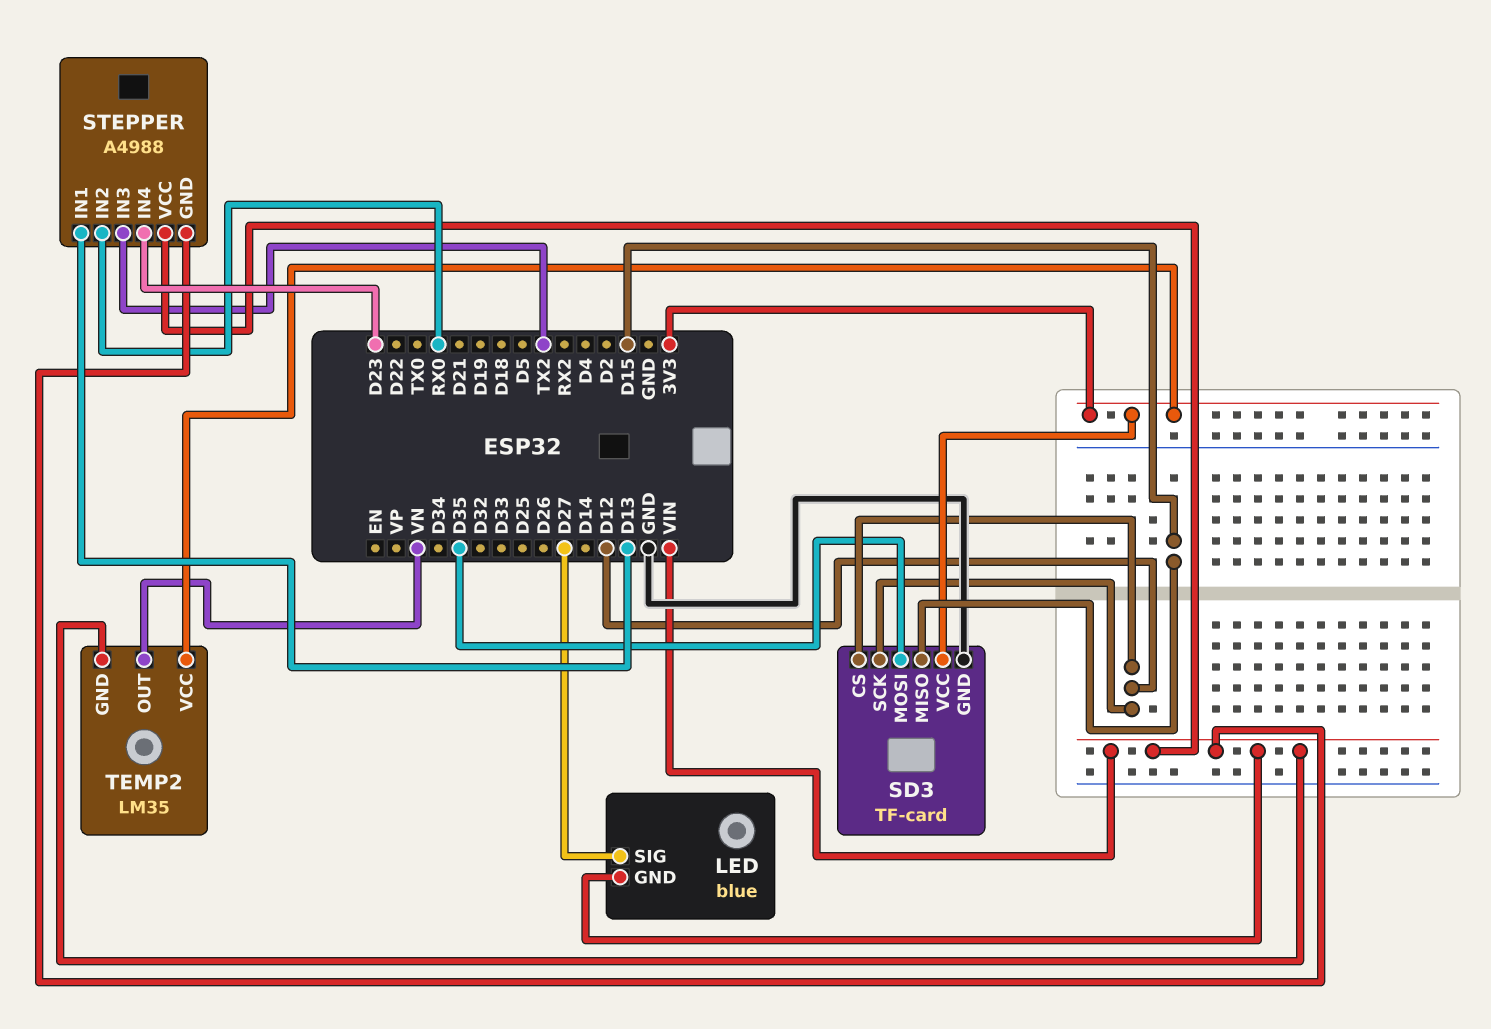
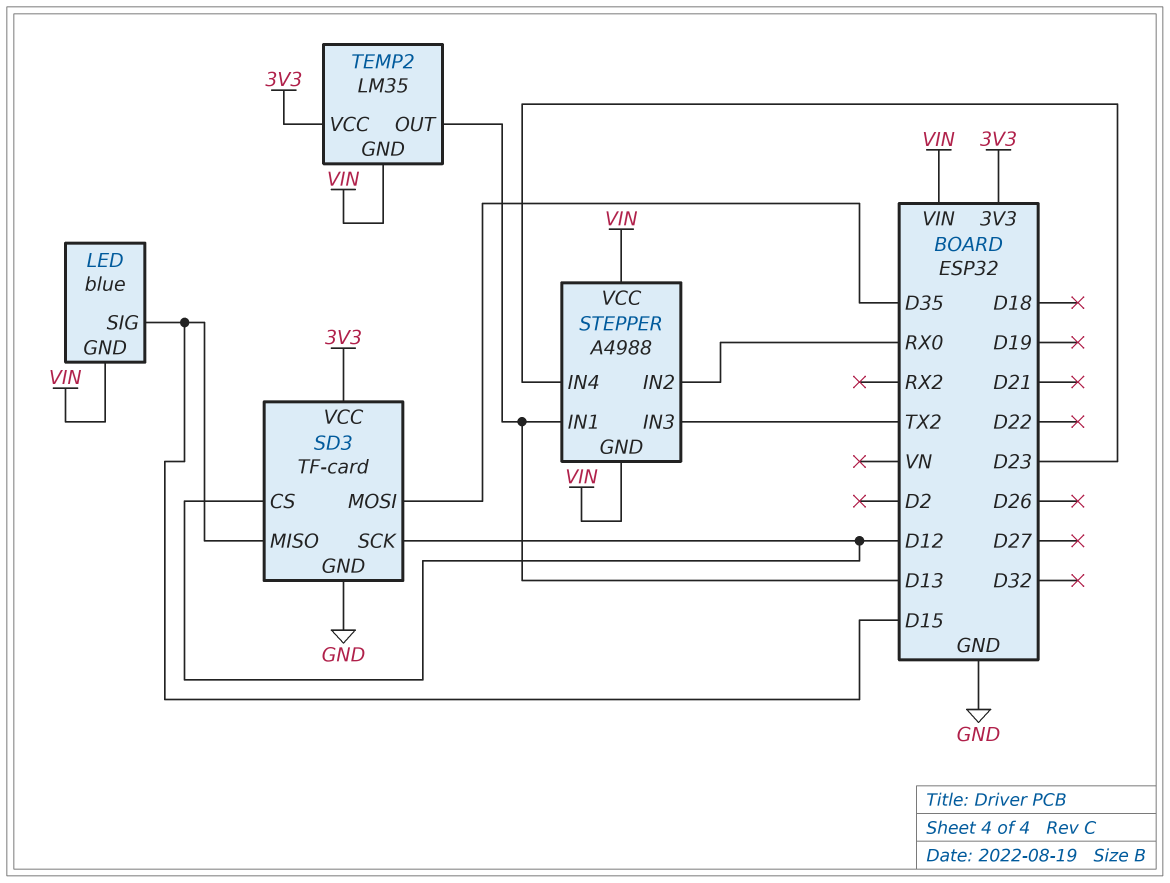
LED pin SIG: D27 -> D15
TEMP2 pin OUT: VN -> D13

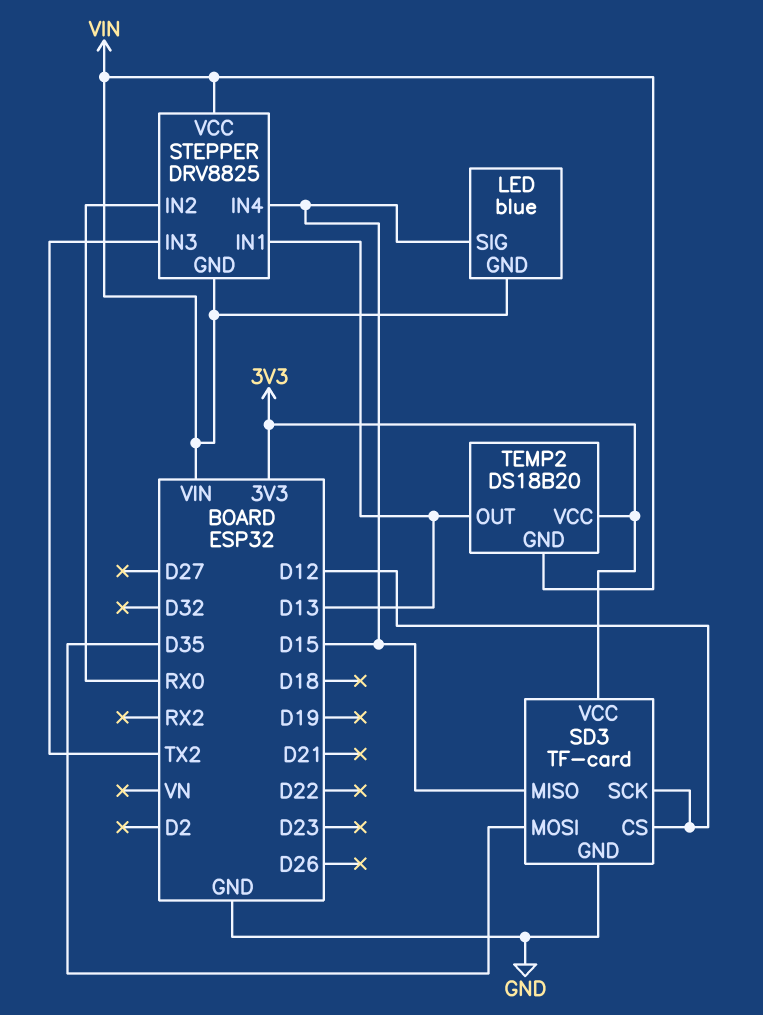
STEPPER: A4988 -> DRV8825
STEPPER pin IN4: D23 -> D15
TEMP2: LM35 -> DS18B20

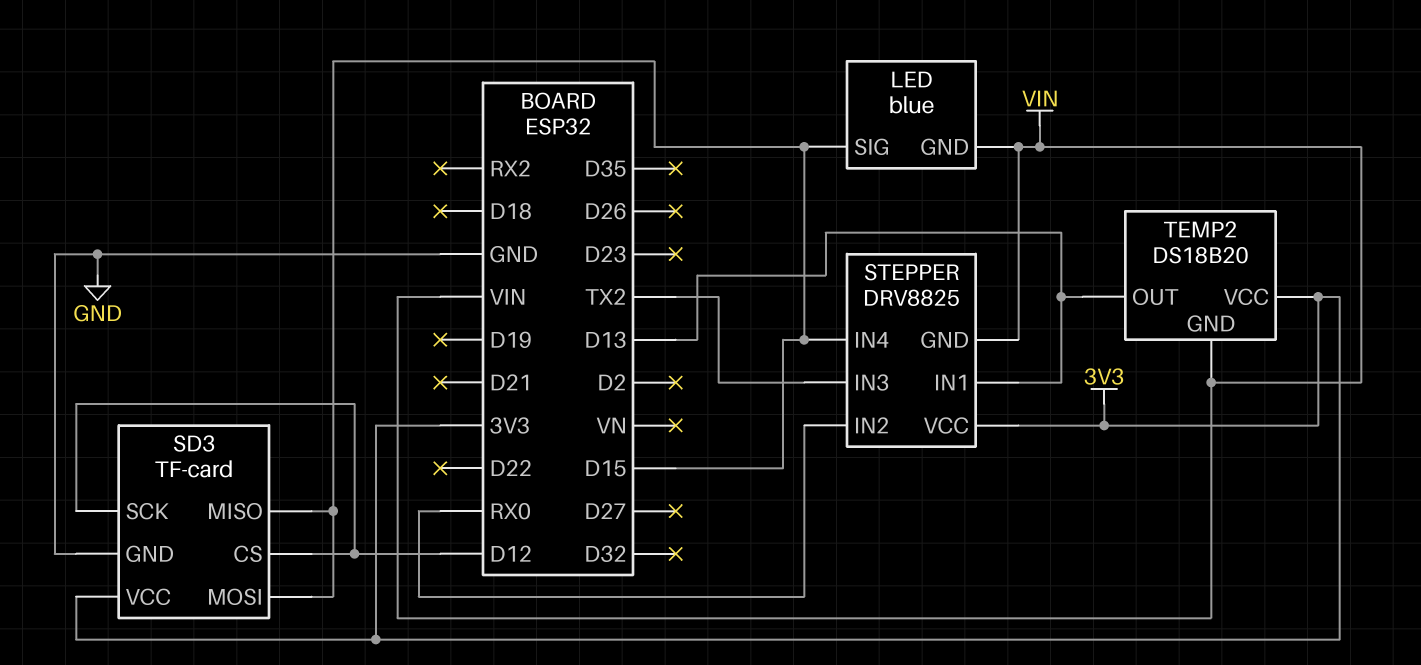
SD3 pin MOSI: D35 -> D15
STEPPER pin VCC: VIN -> 3V3

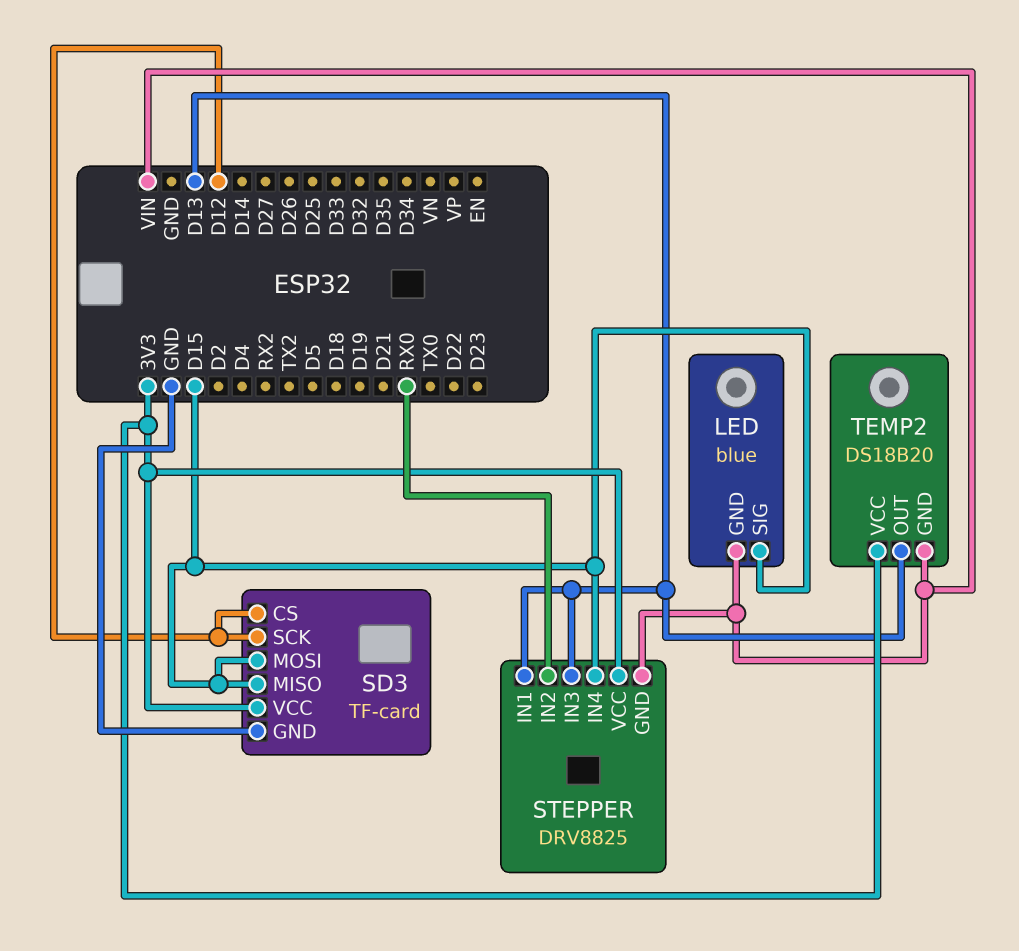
STEPPER pin IN3: TX2 -> D13

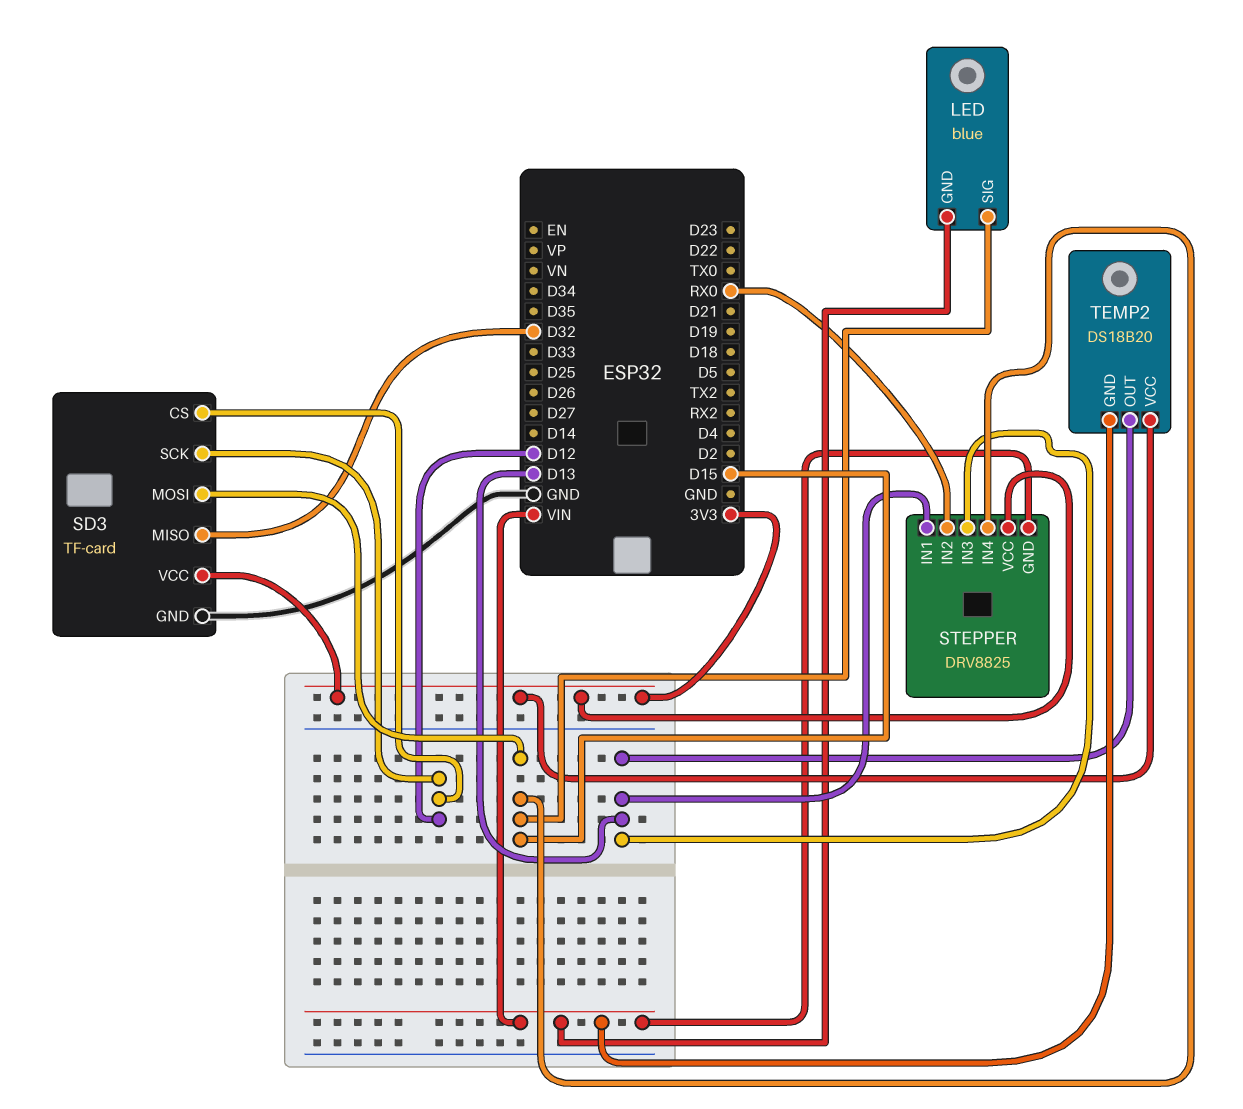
SD3 pin MISO: D15 -> D32

